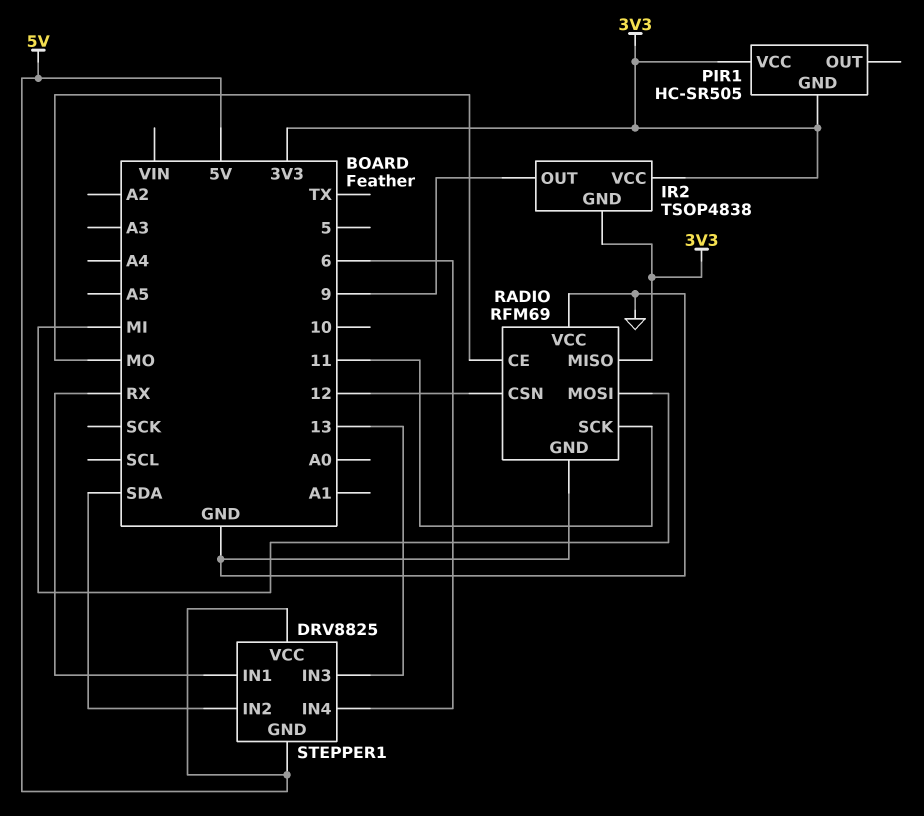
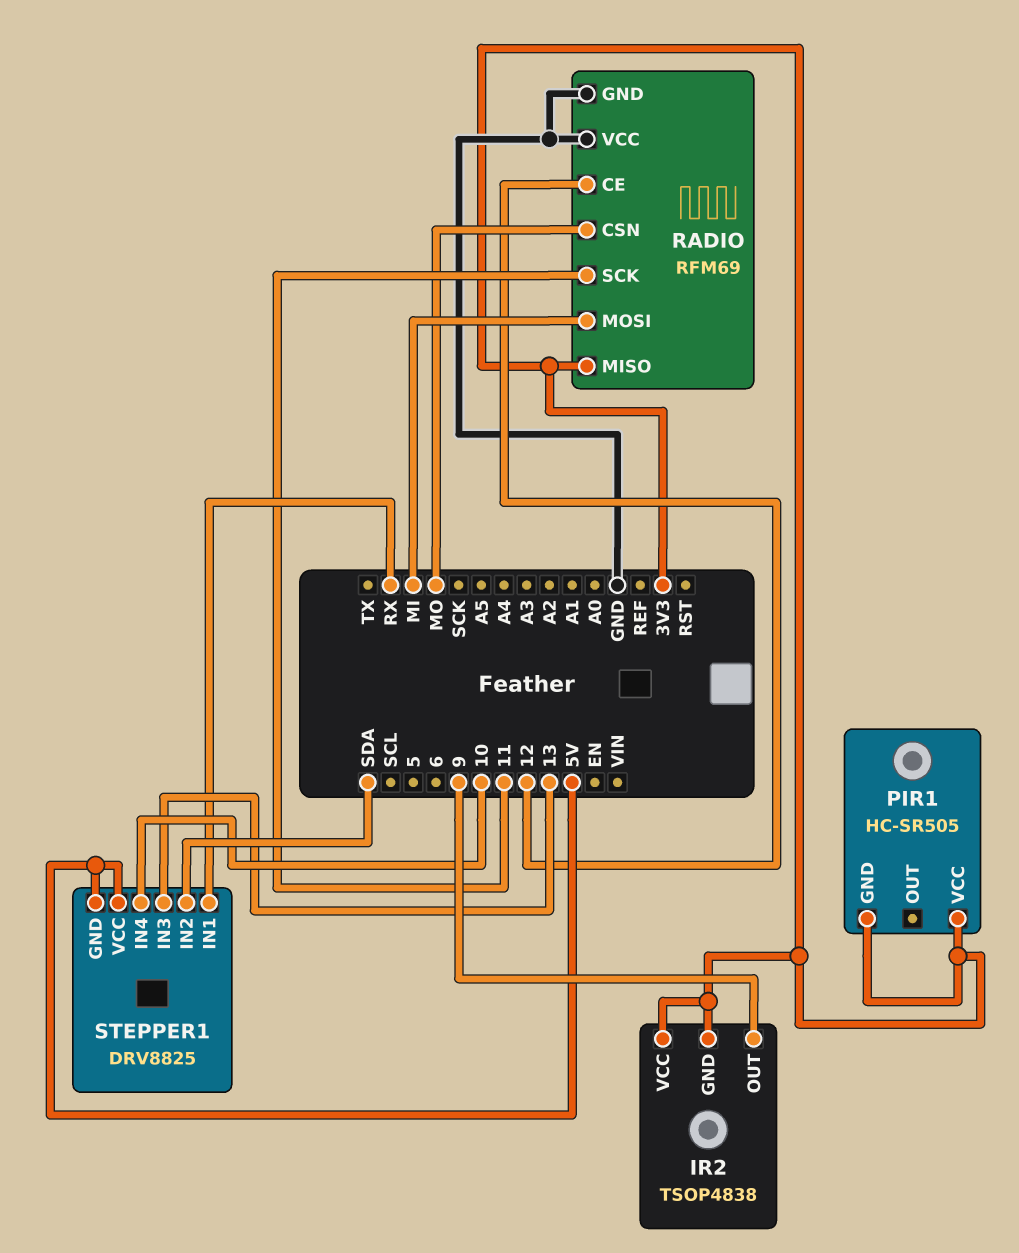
RADIO pin CE: MO -> 12
RADIO pin CSN: 12 -> MO
STEPPER1 pin IN4: 6 -> 10

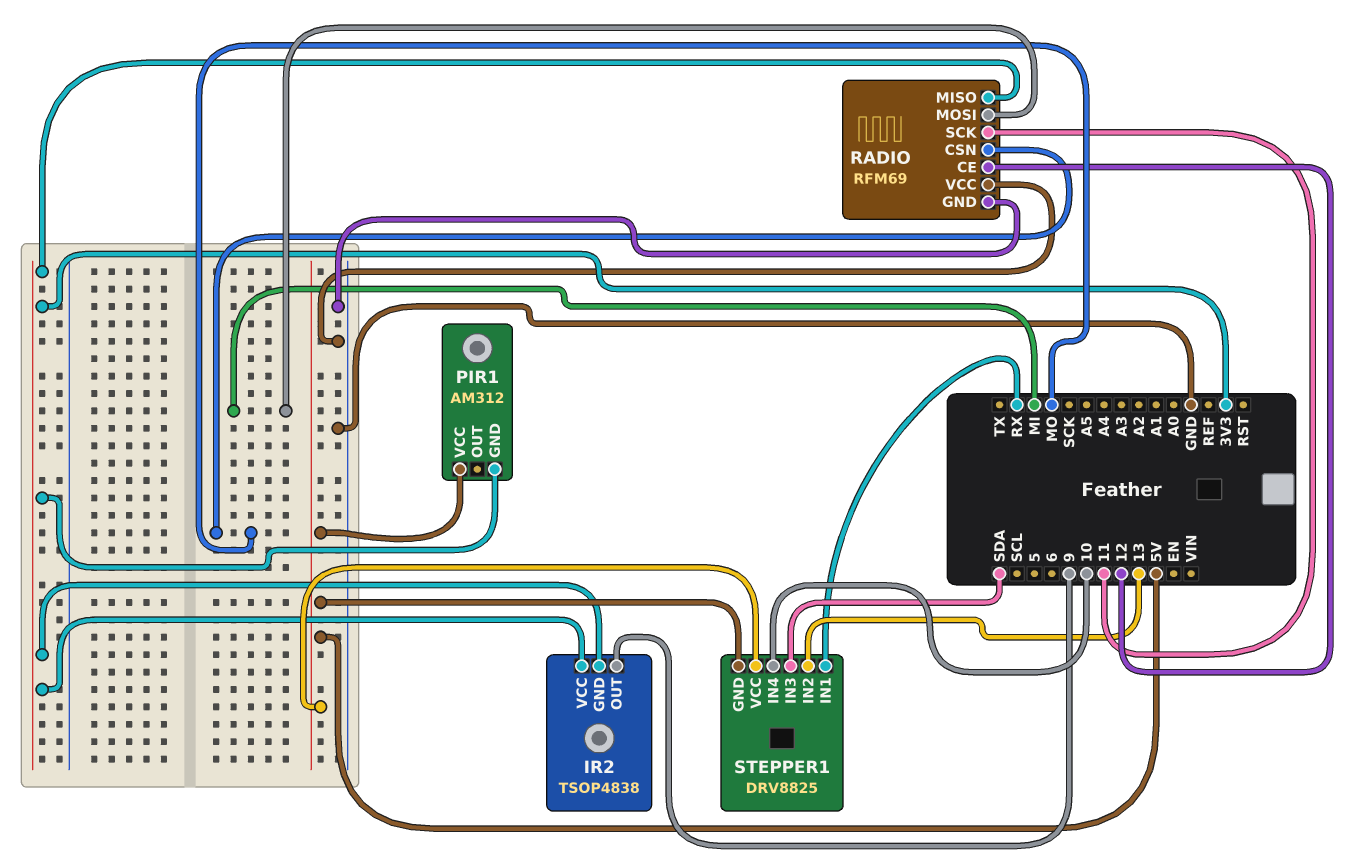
PIR1: HC-SR505 -> AM312
PIR1 pin VCC: 3V3 -> 5V
STEPPER1 pin IN2: SDA -> 13
STEPPER1 pin IN3: 13 -> SDA

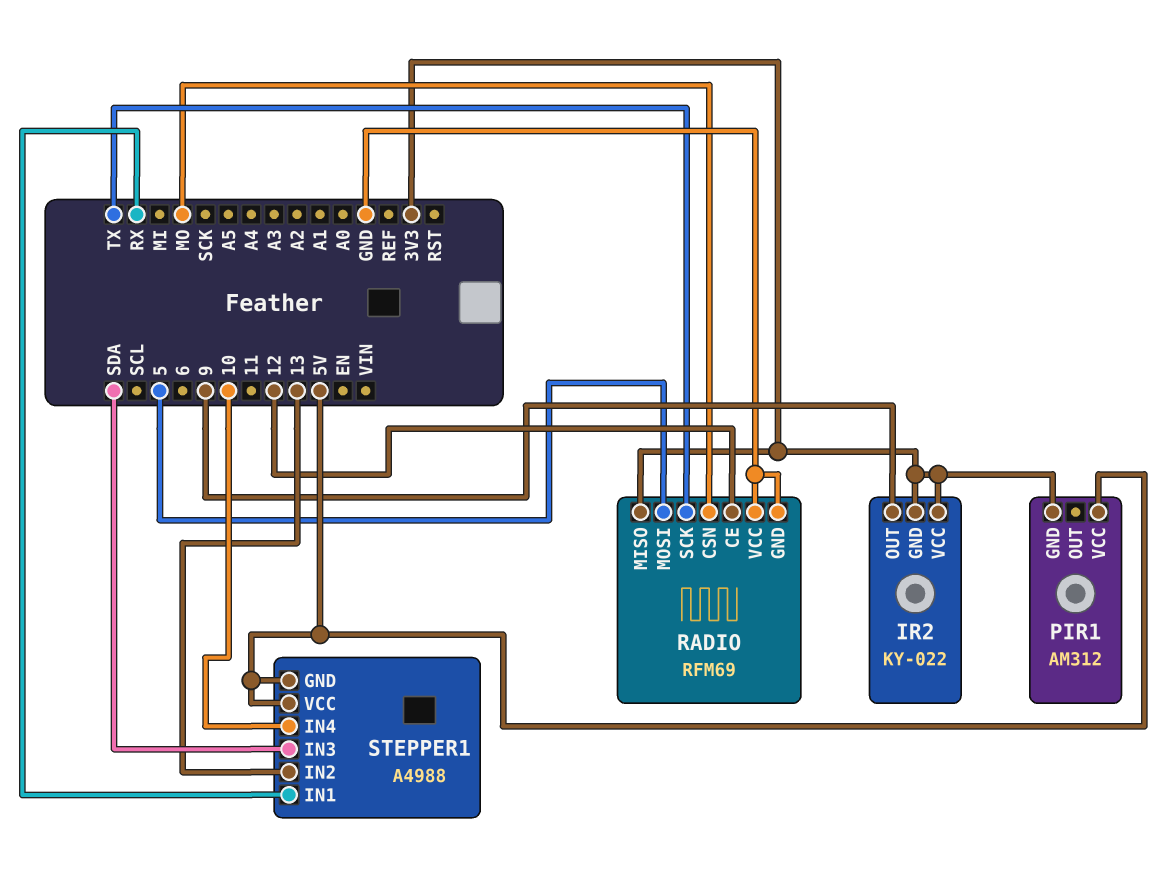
IR2: TSOP4838 -> KY-022
RADIO pin MOSI: MI -> 5
RADIO pin SCK: 11 -> TX
STEPPER1: DRV8825 -> A4988

